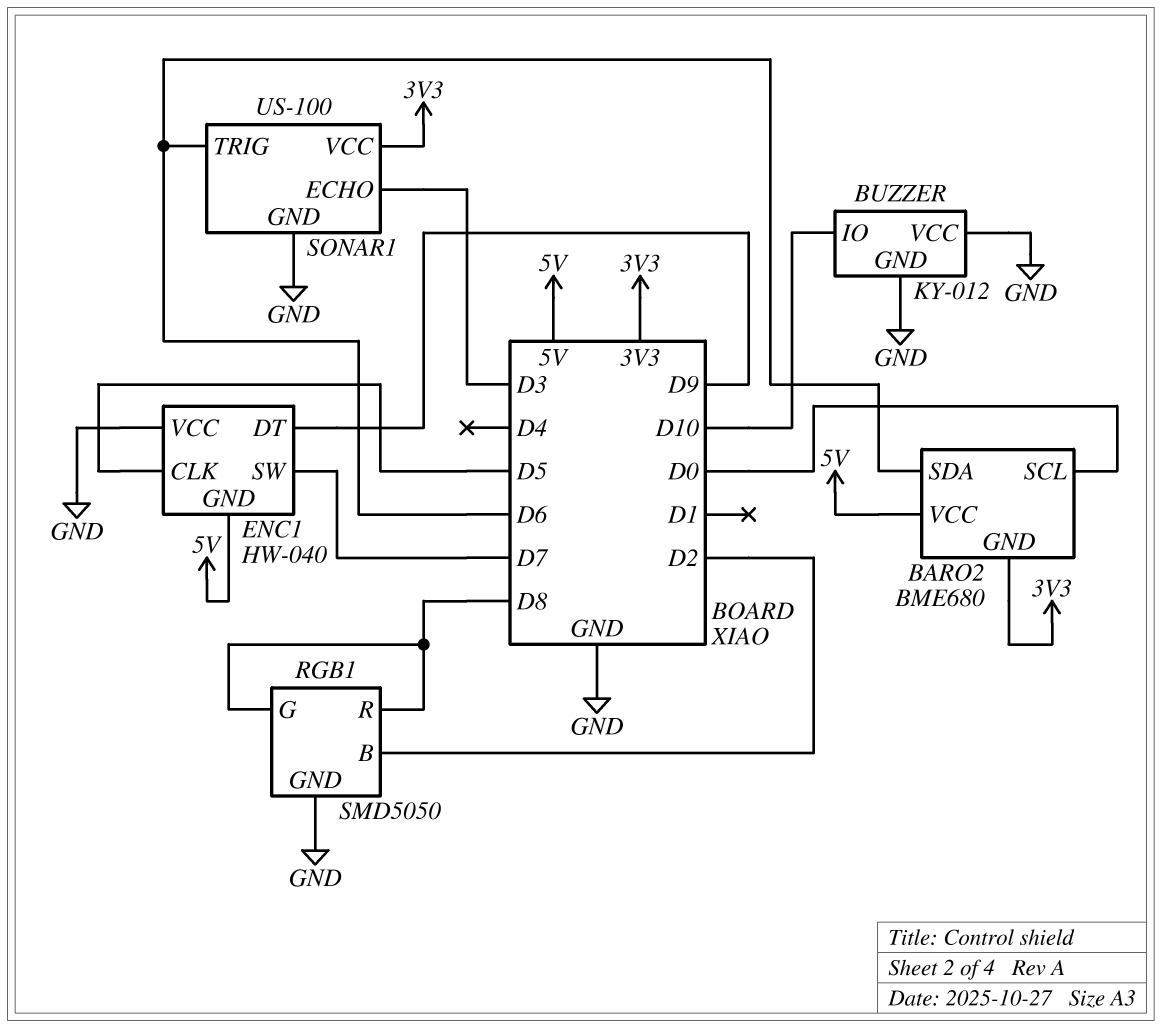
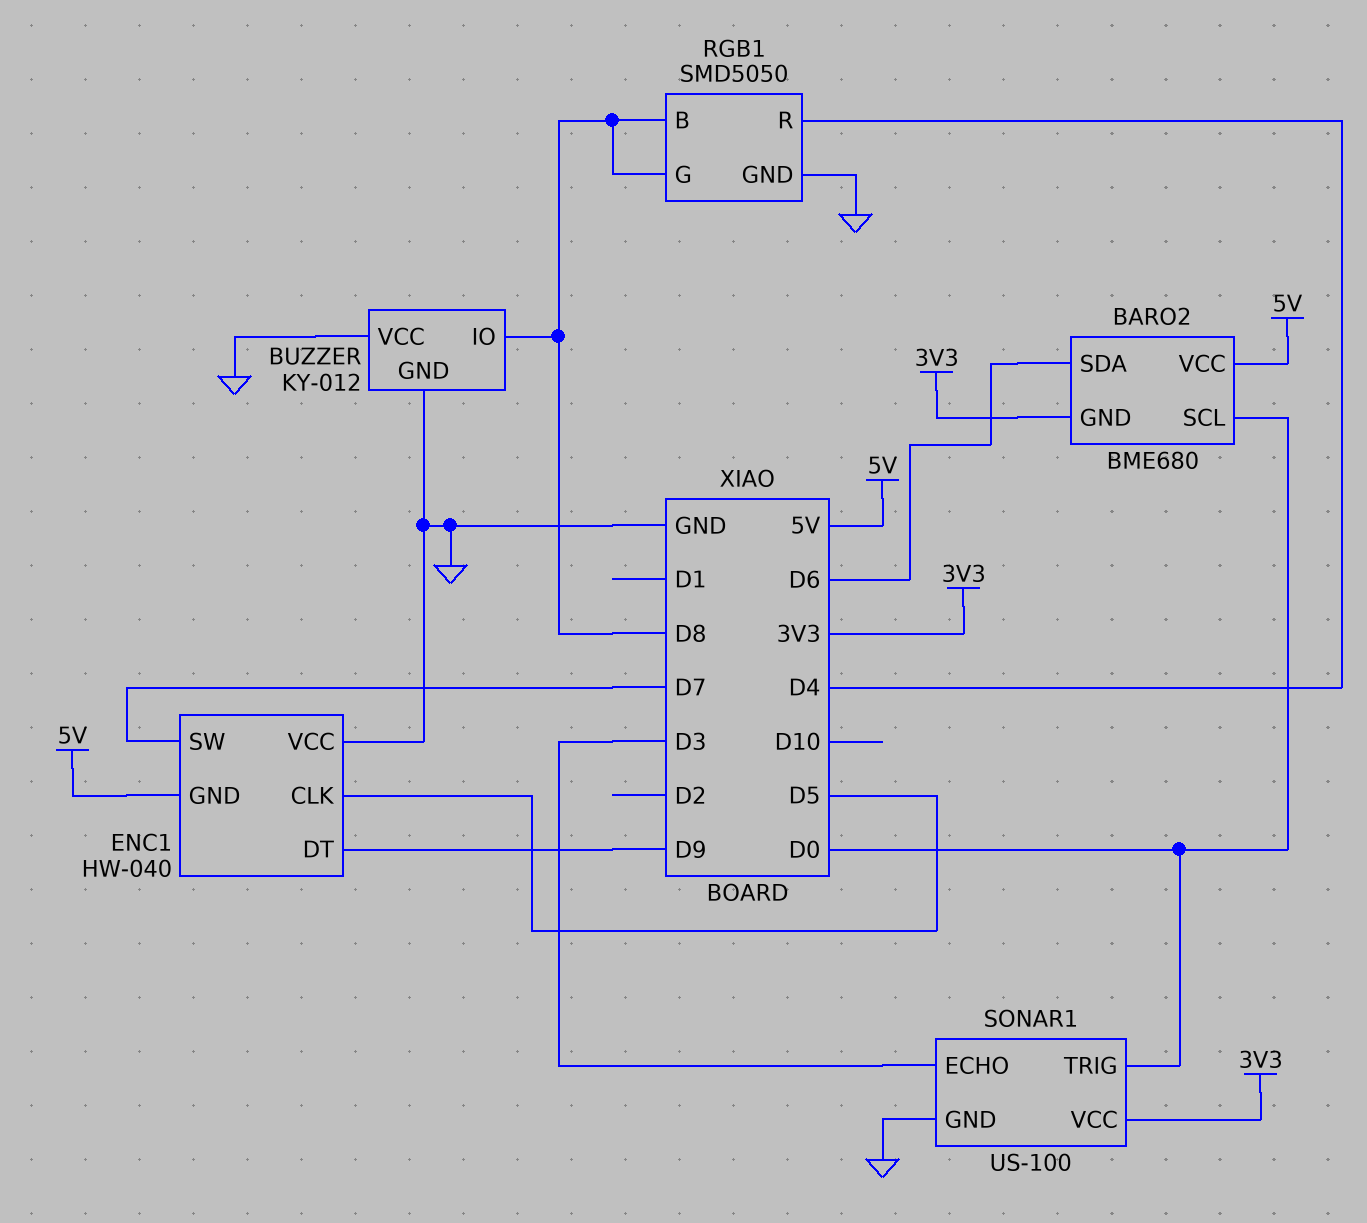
BUZZER pin IO: D10 -> D8
RGB1 pin B: D2 -> D8
RGB1 pin R: D8 -> D4
SONAR1 pin TRIG: D6 -> D0

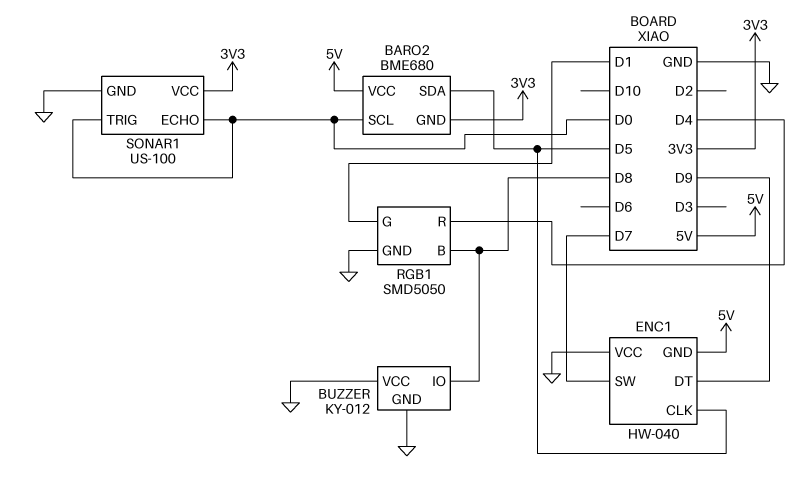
BARO2 pin SDA: D6 -> D5
RGB1 pin G: D8 -> D1
SONAR1 pin ECHO: D3 -> D0

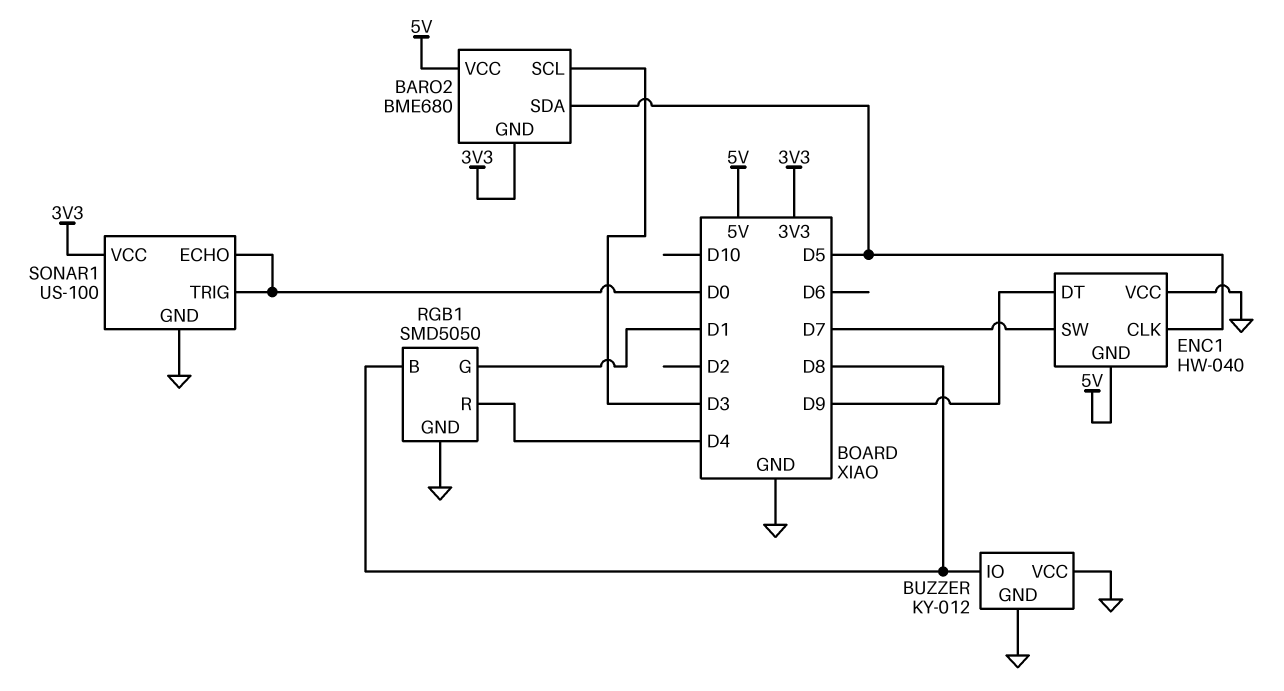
BARO2 pin SCL: D0 -> D3

